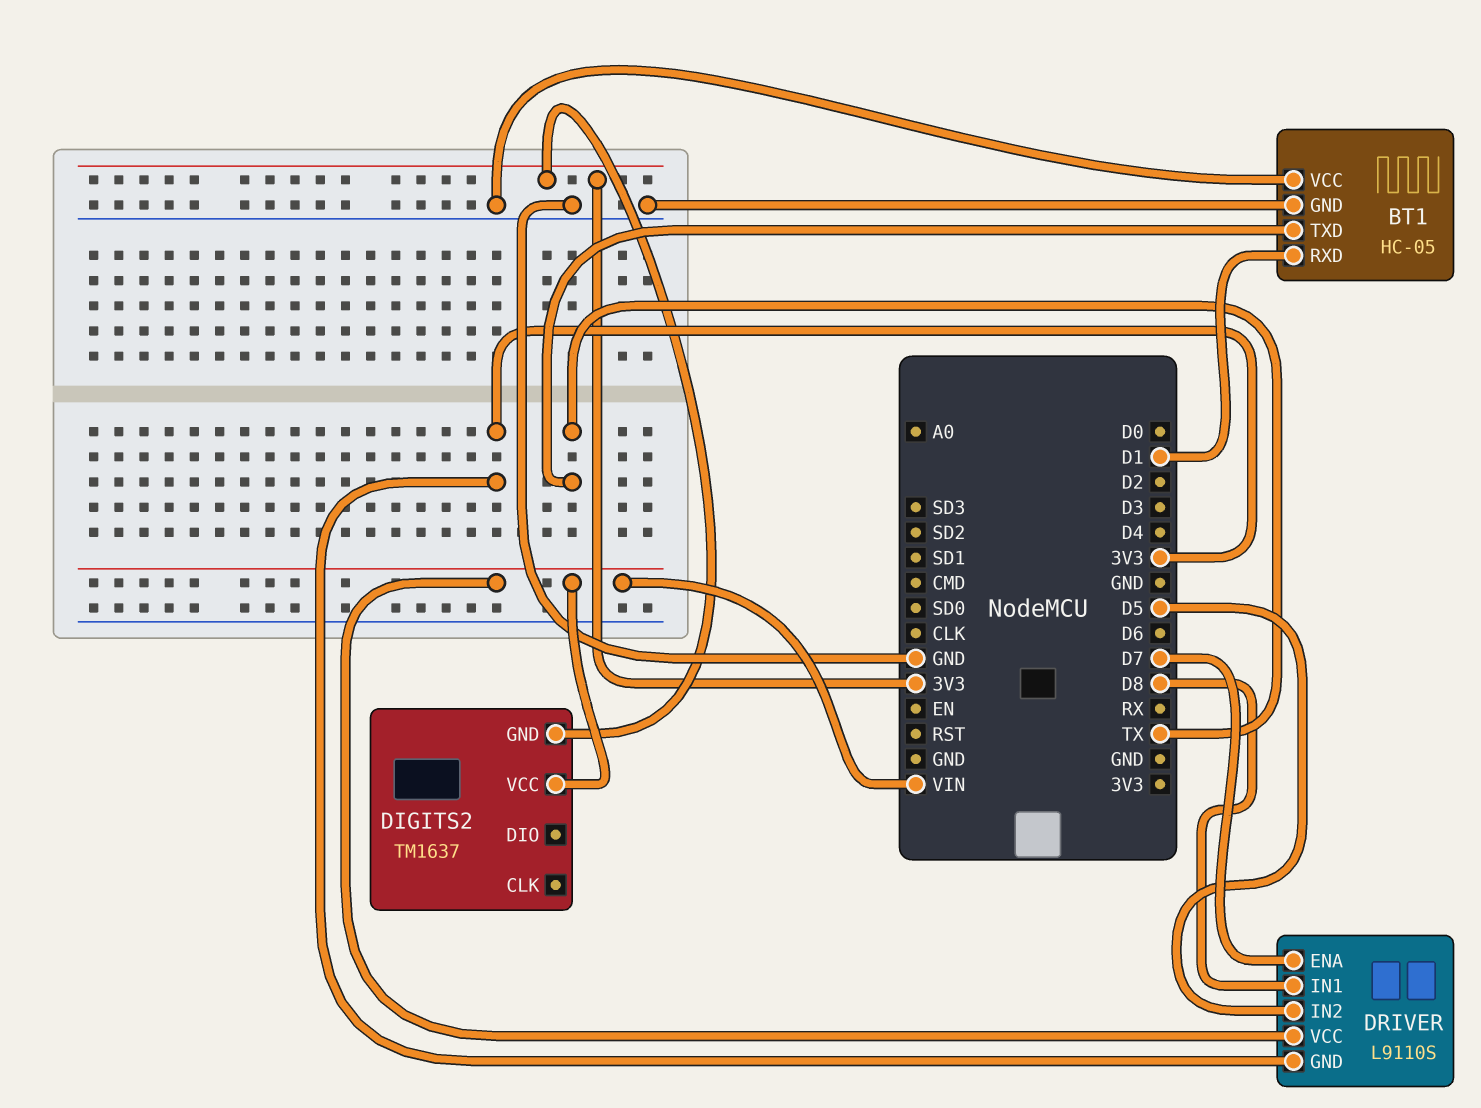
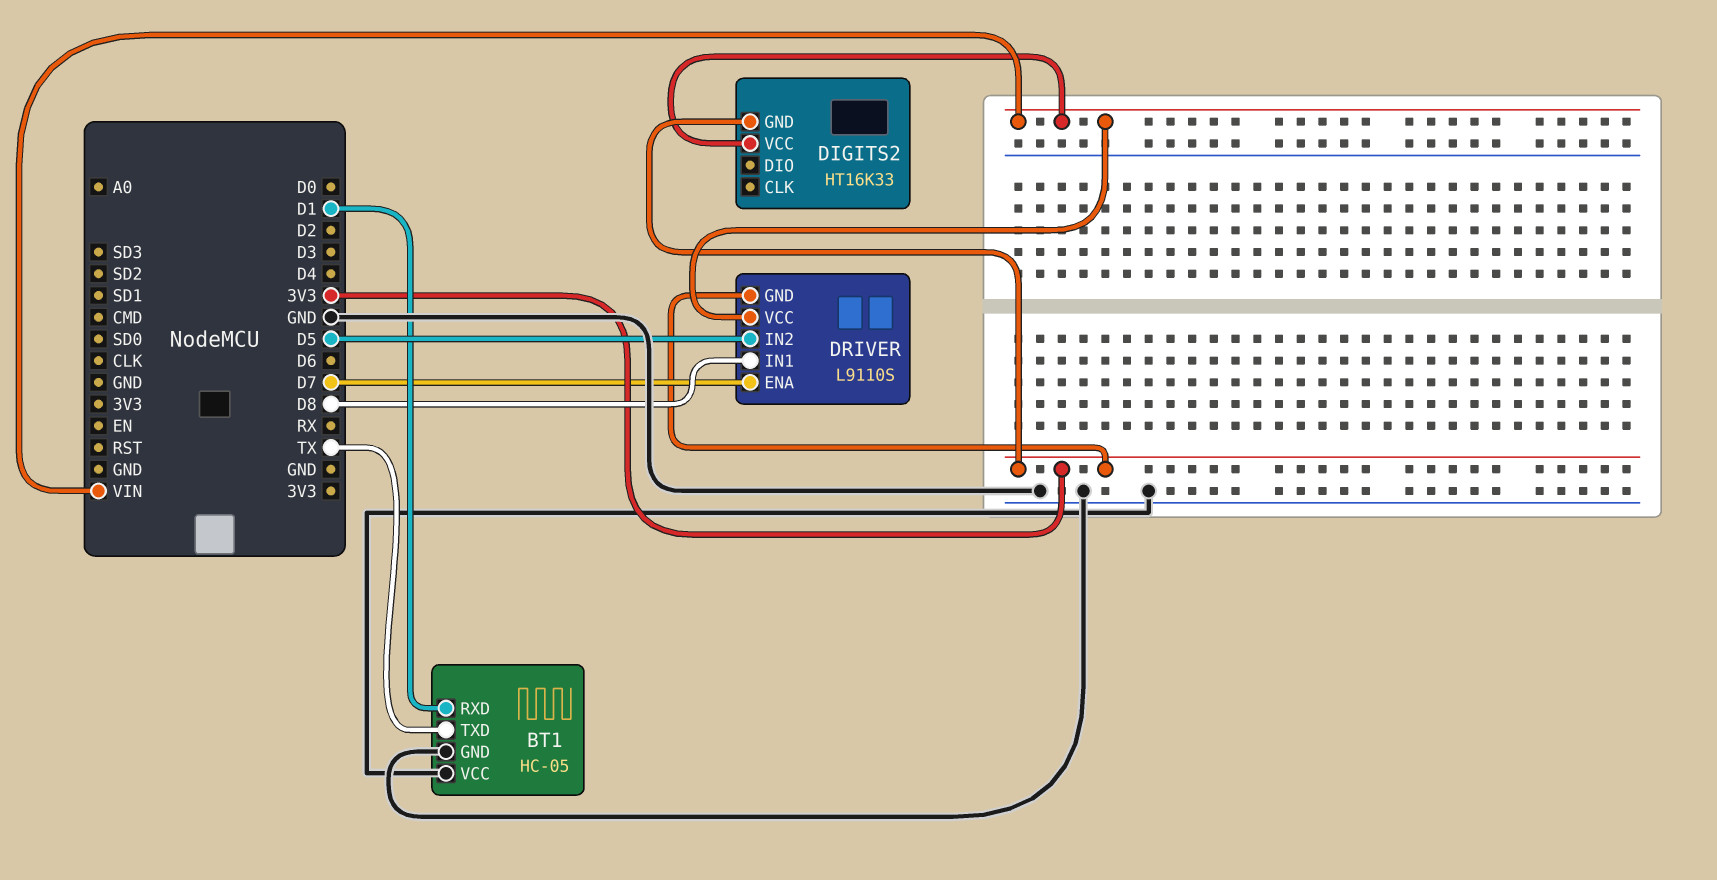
DIGITS2: TM1637 -> HT16K33

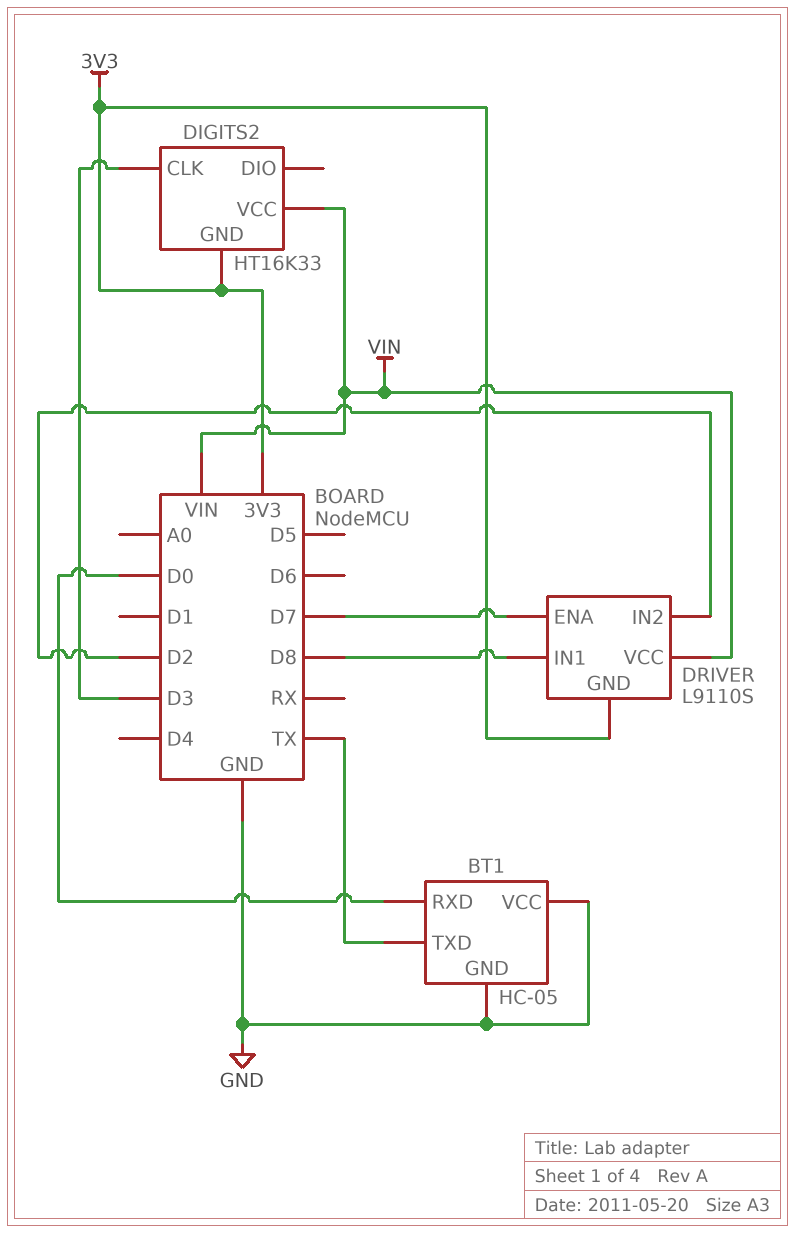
BT1 pin RXD: D1 -> D0
DIGITS2 pin CLK: none -> D3
DRIVER pin IN2: D5 -> D2

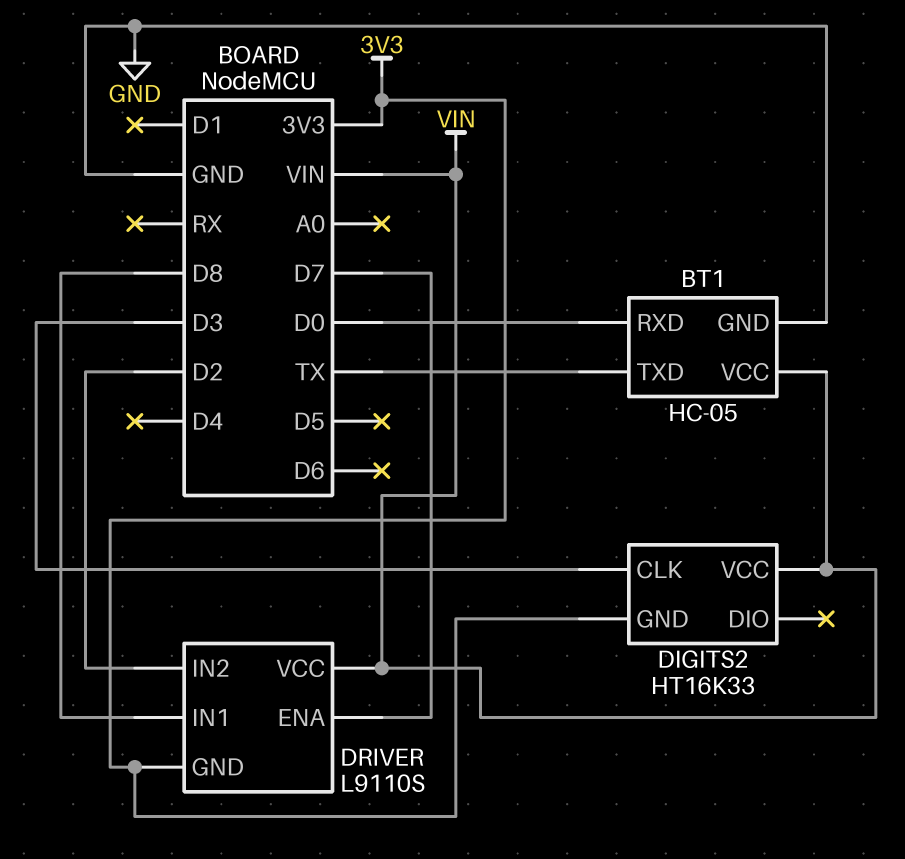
BT1 pin VCC: GND -> VIN

